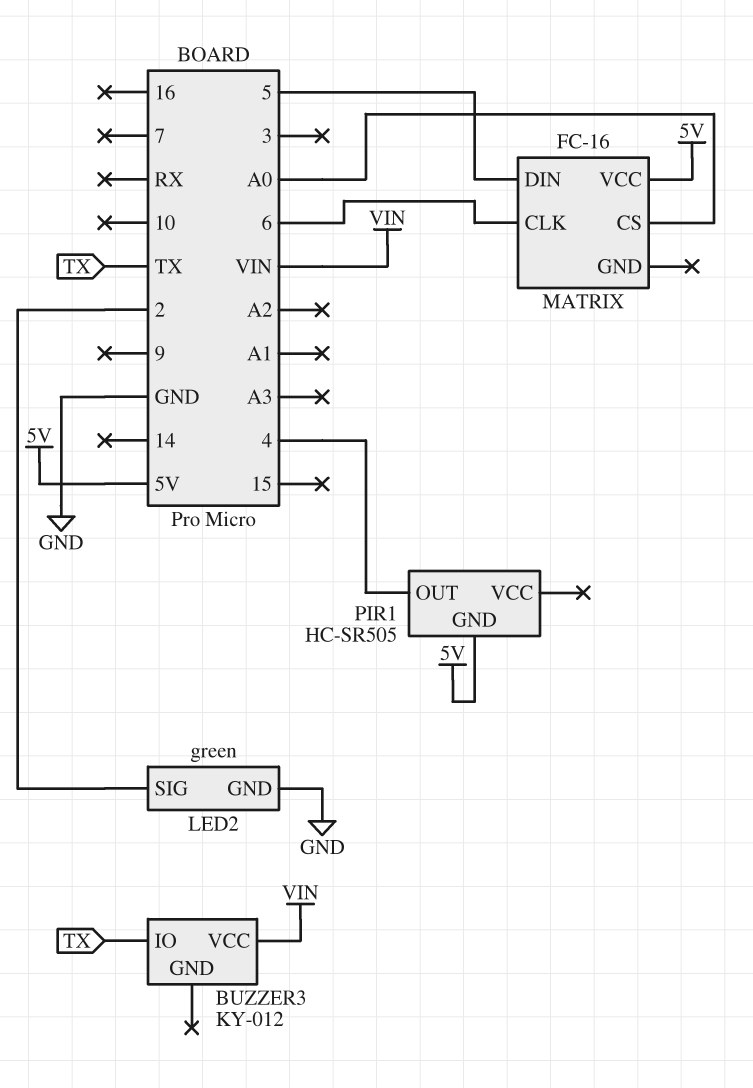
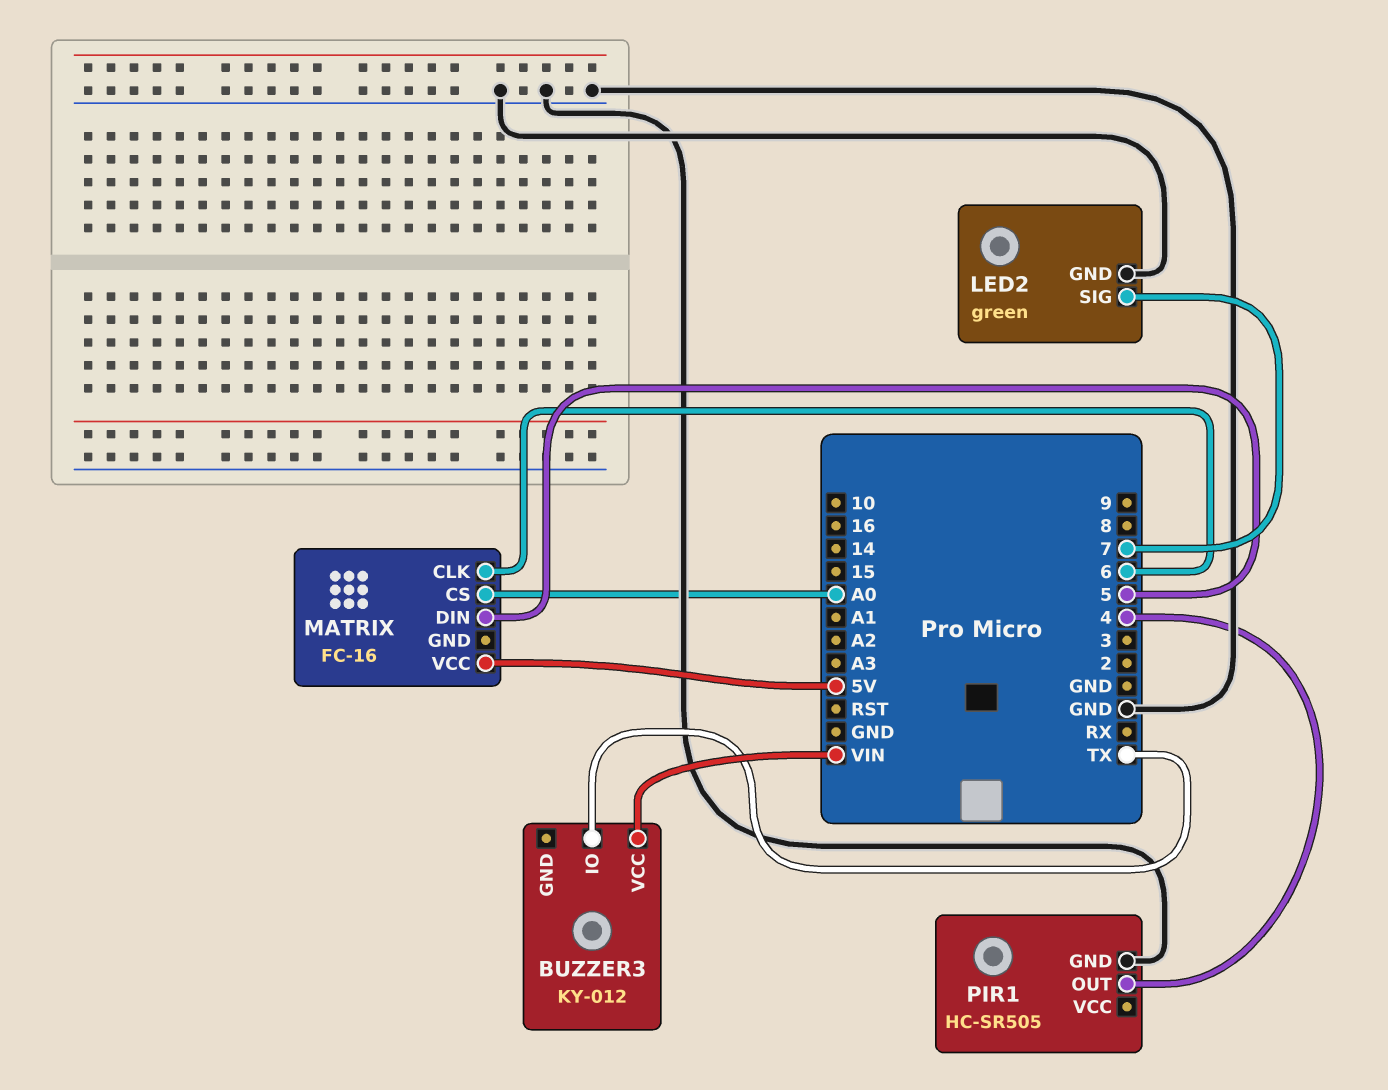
LED2 pin SIG: 2 -> 7
PIR1 pin GND: 5V -> GND

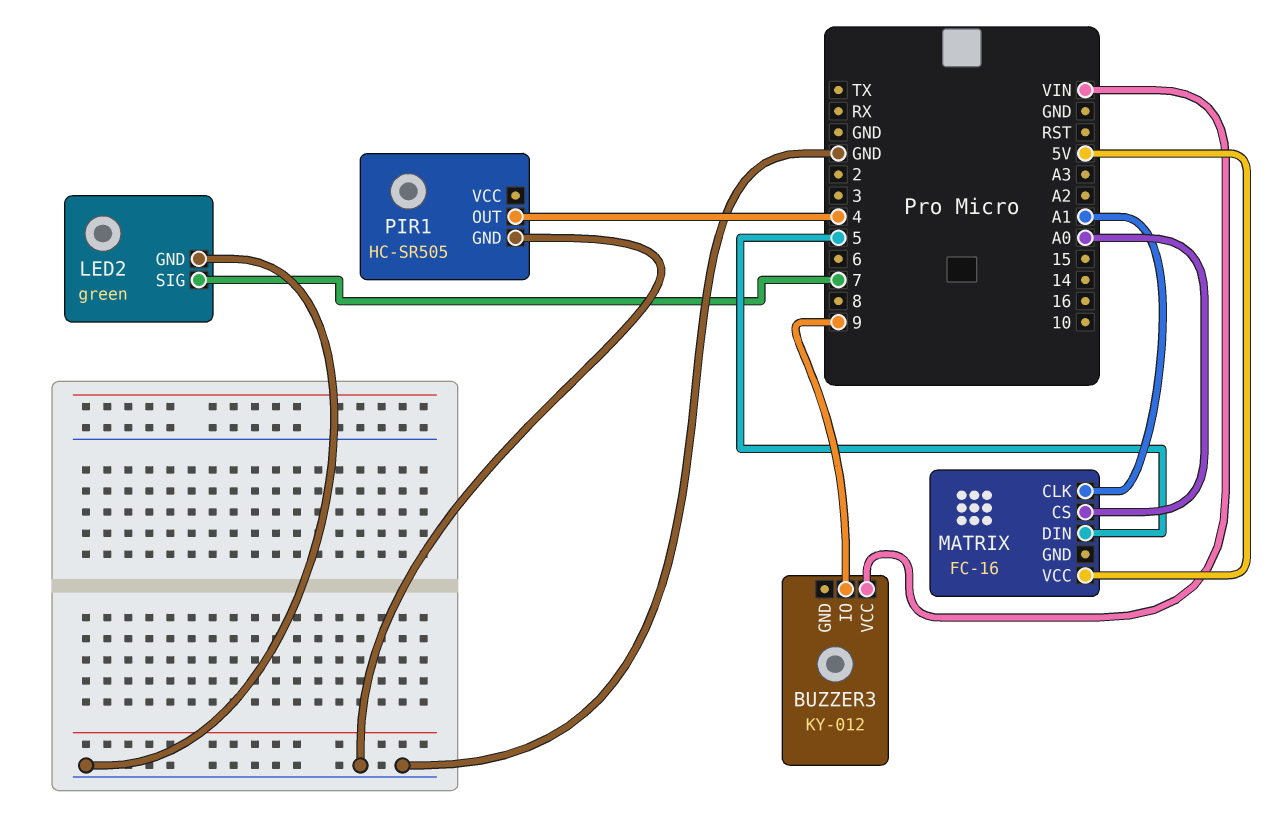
BUZZER3 pin IO: TX -> 9
MATRIX pin CLK: 6 -> A1

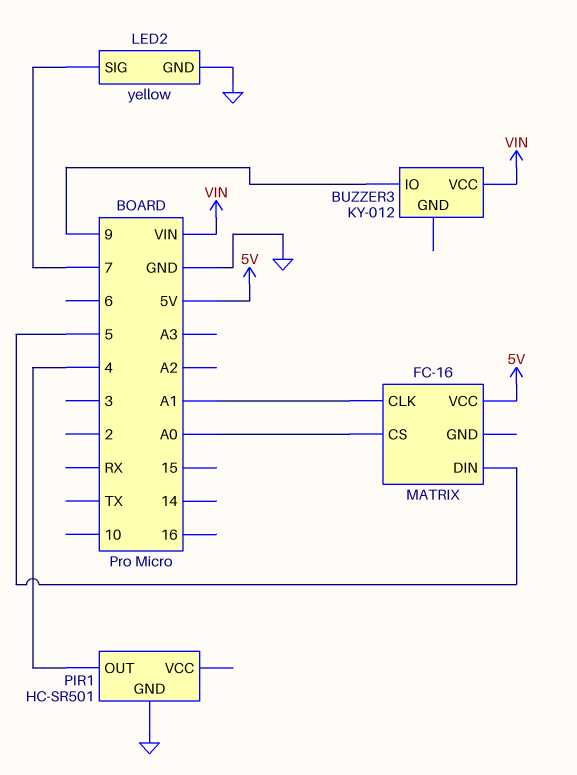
LED2: green -> yellow
PIR1: HC-SR505 -> HC-SR501

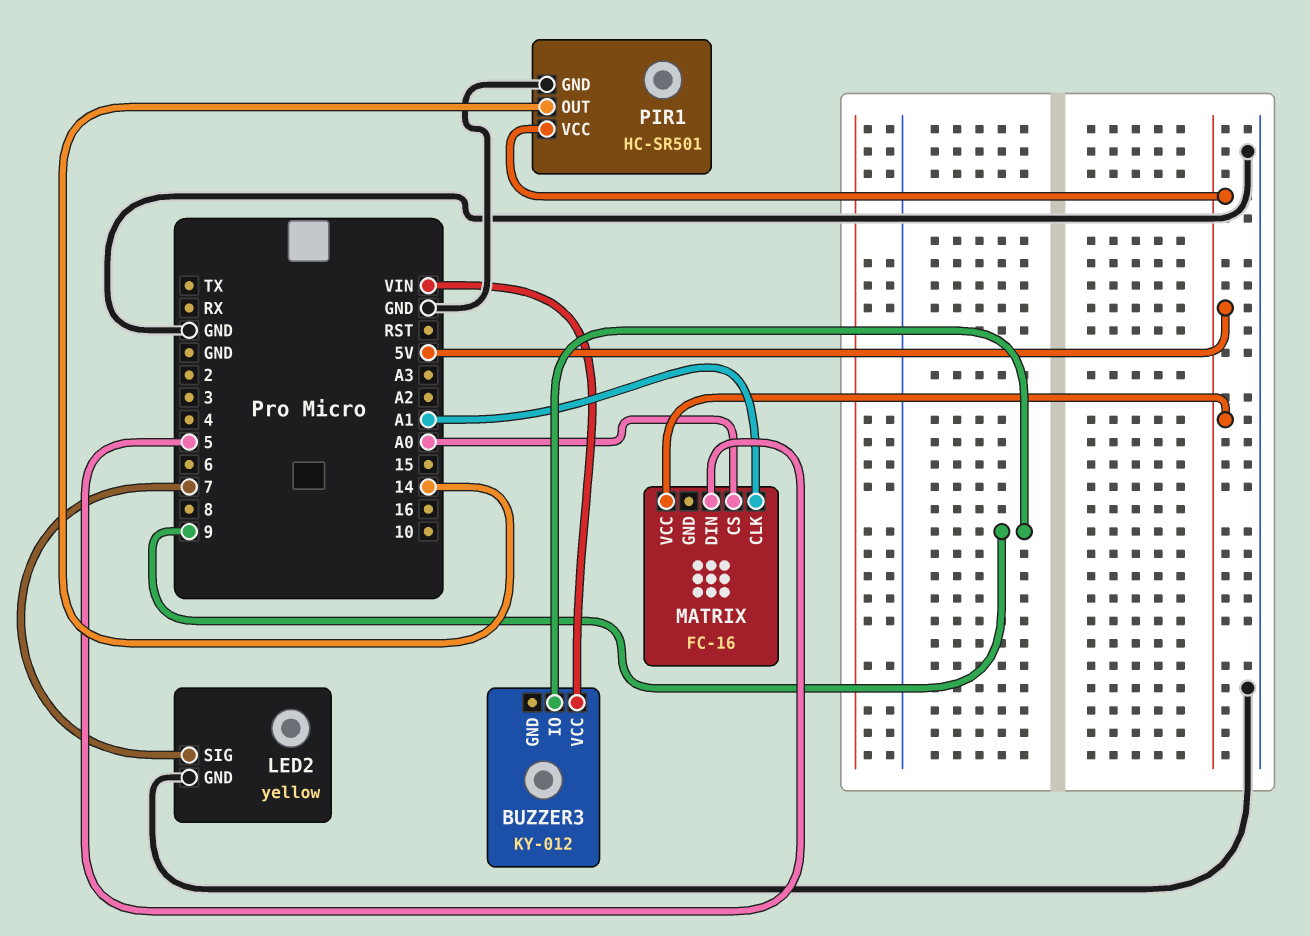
PIR1 pin OUT: 4 -> 14
PIR1 pin VCC: none -> 5V

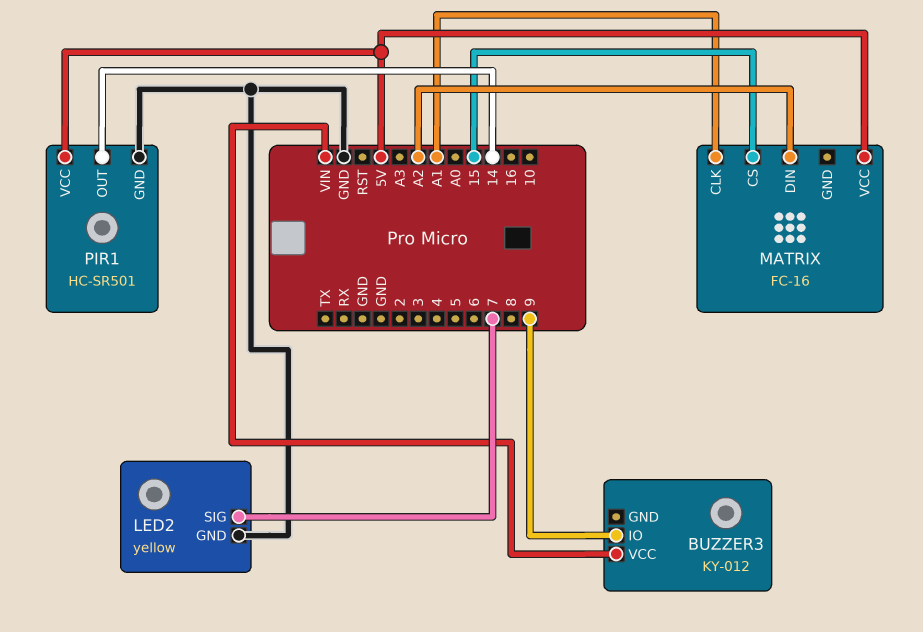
MATRIX pin CS: A0 -> 15
MATRIX pin DIN: 5 -> A2

